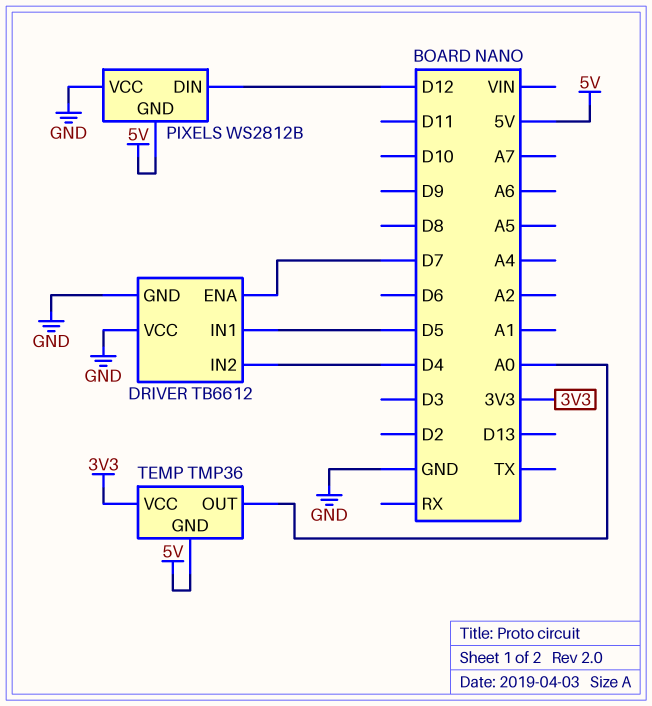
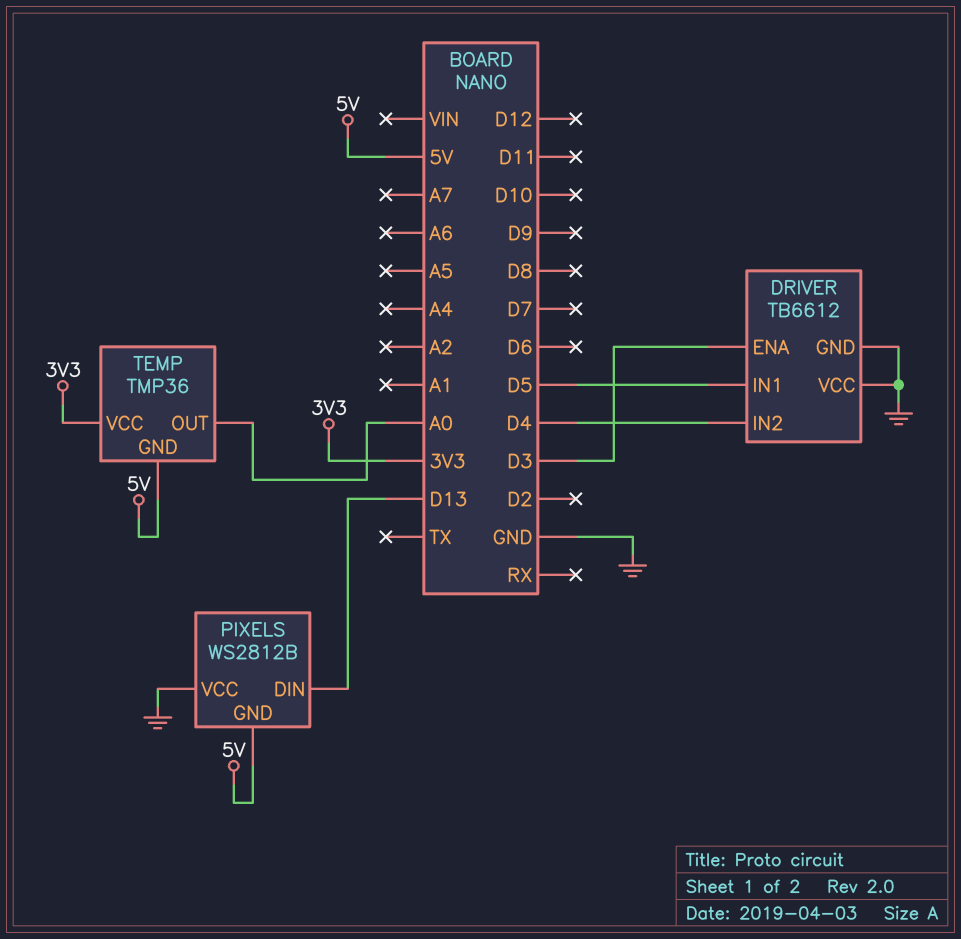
DRIVER pin ENA: D7 -> D3
PIXELS pin DIN: D12 -> D13

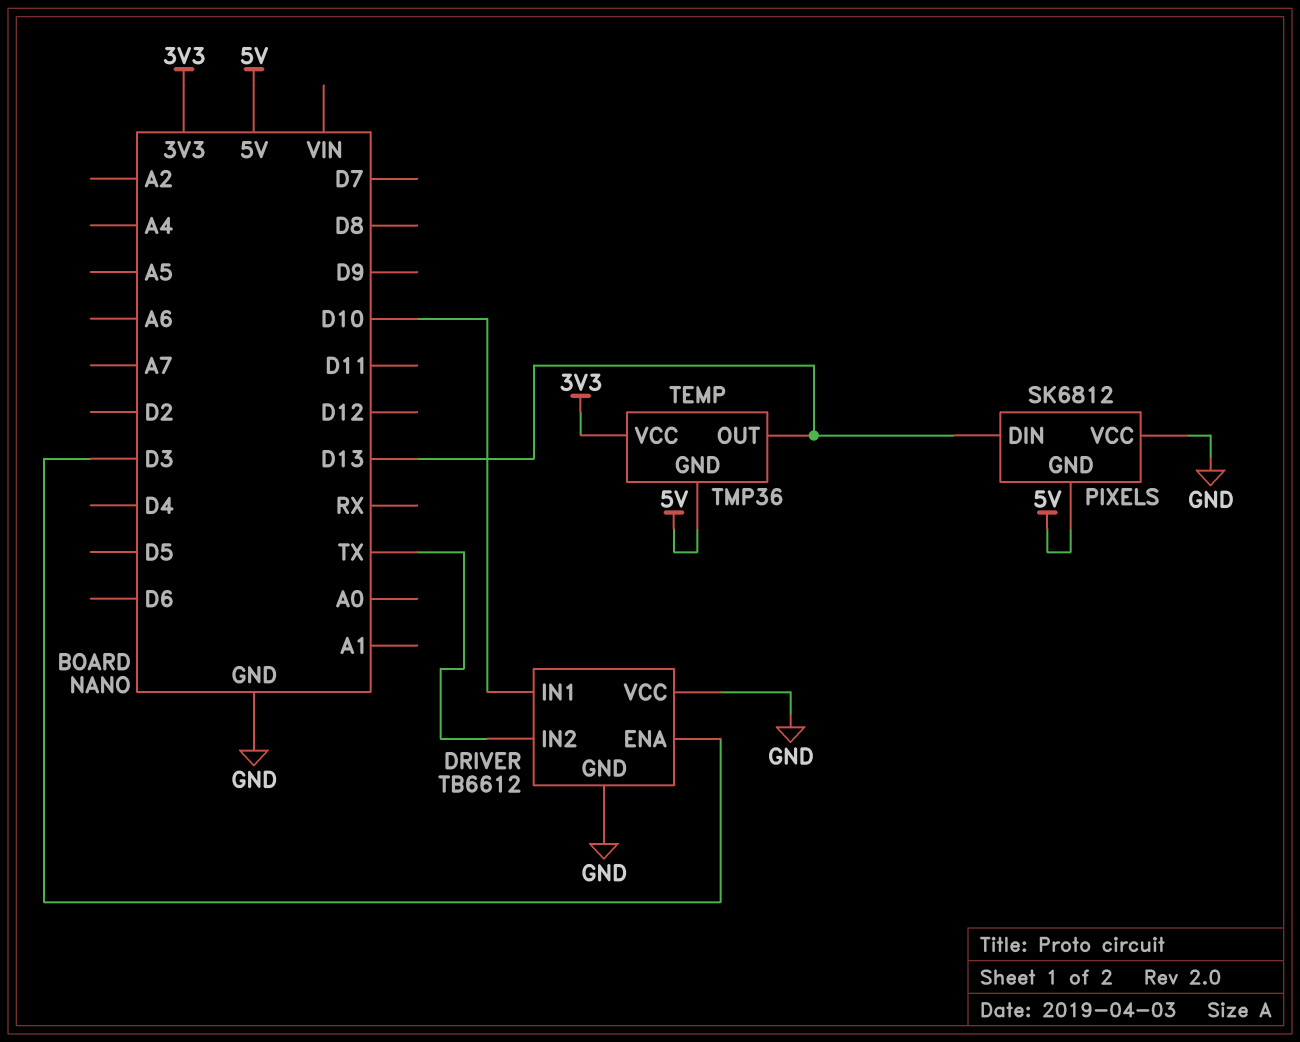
DRIVER pin IN1: D5 -> D10
DRIVER pin IN2: D4 -> TX
PIXELS: WS2812B -> SK6812
TEMP pin OUT: A0 -> D13

